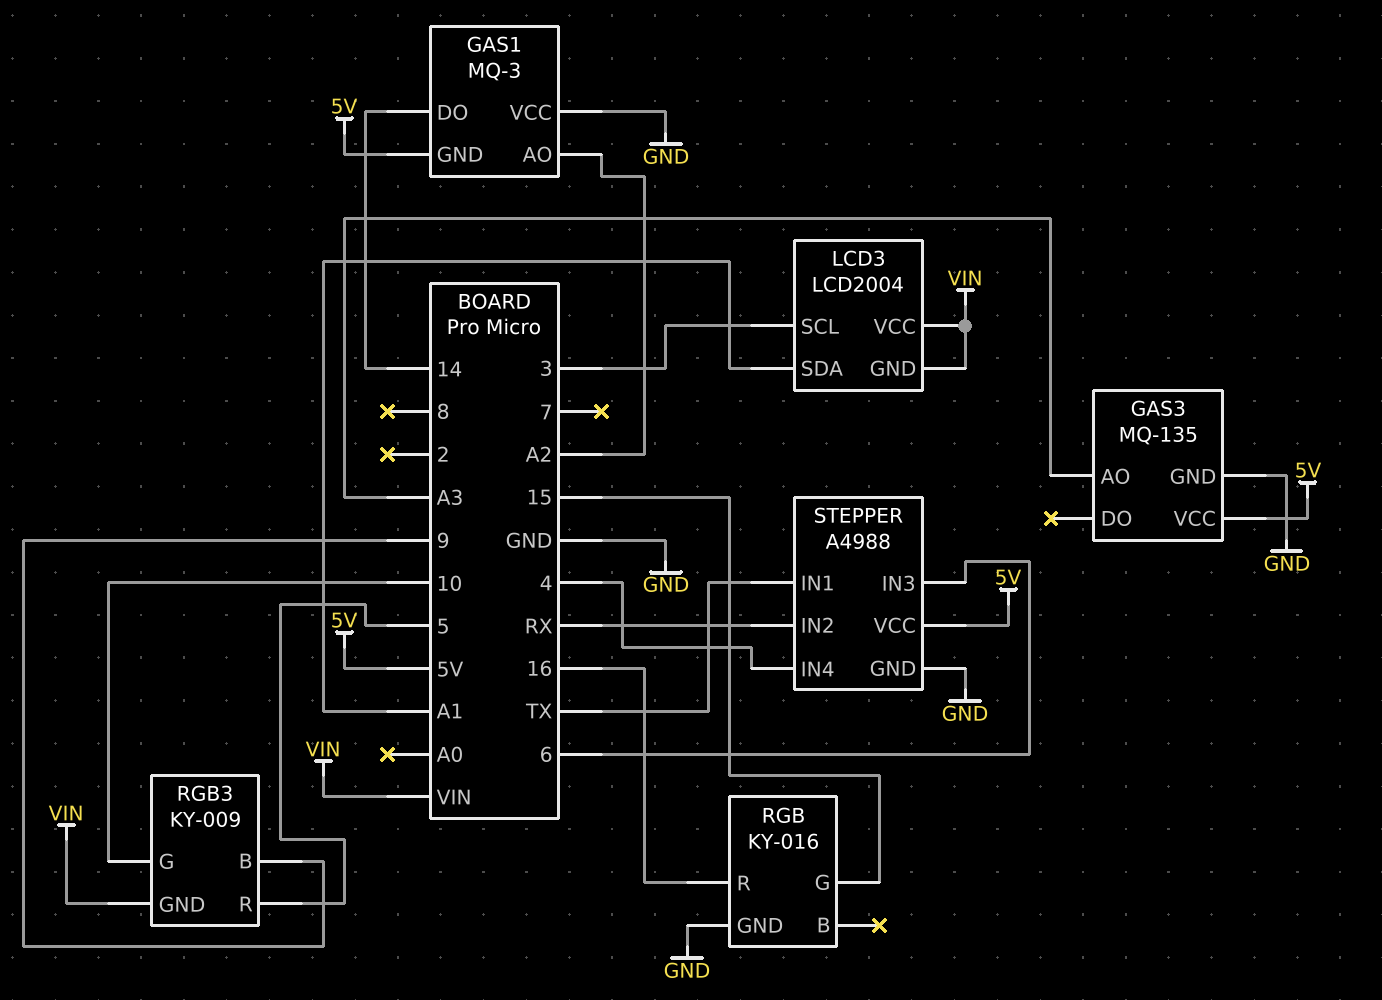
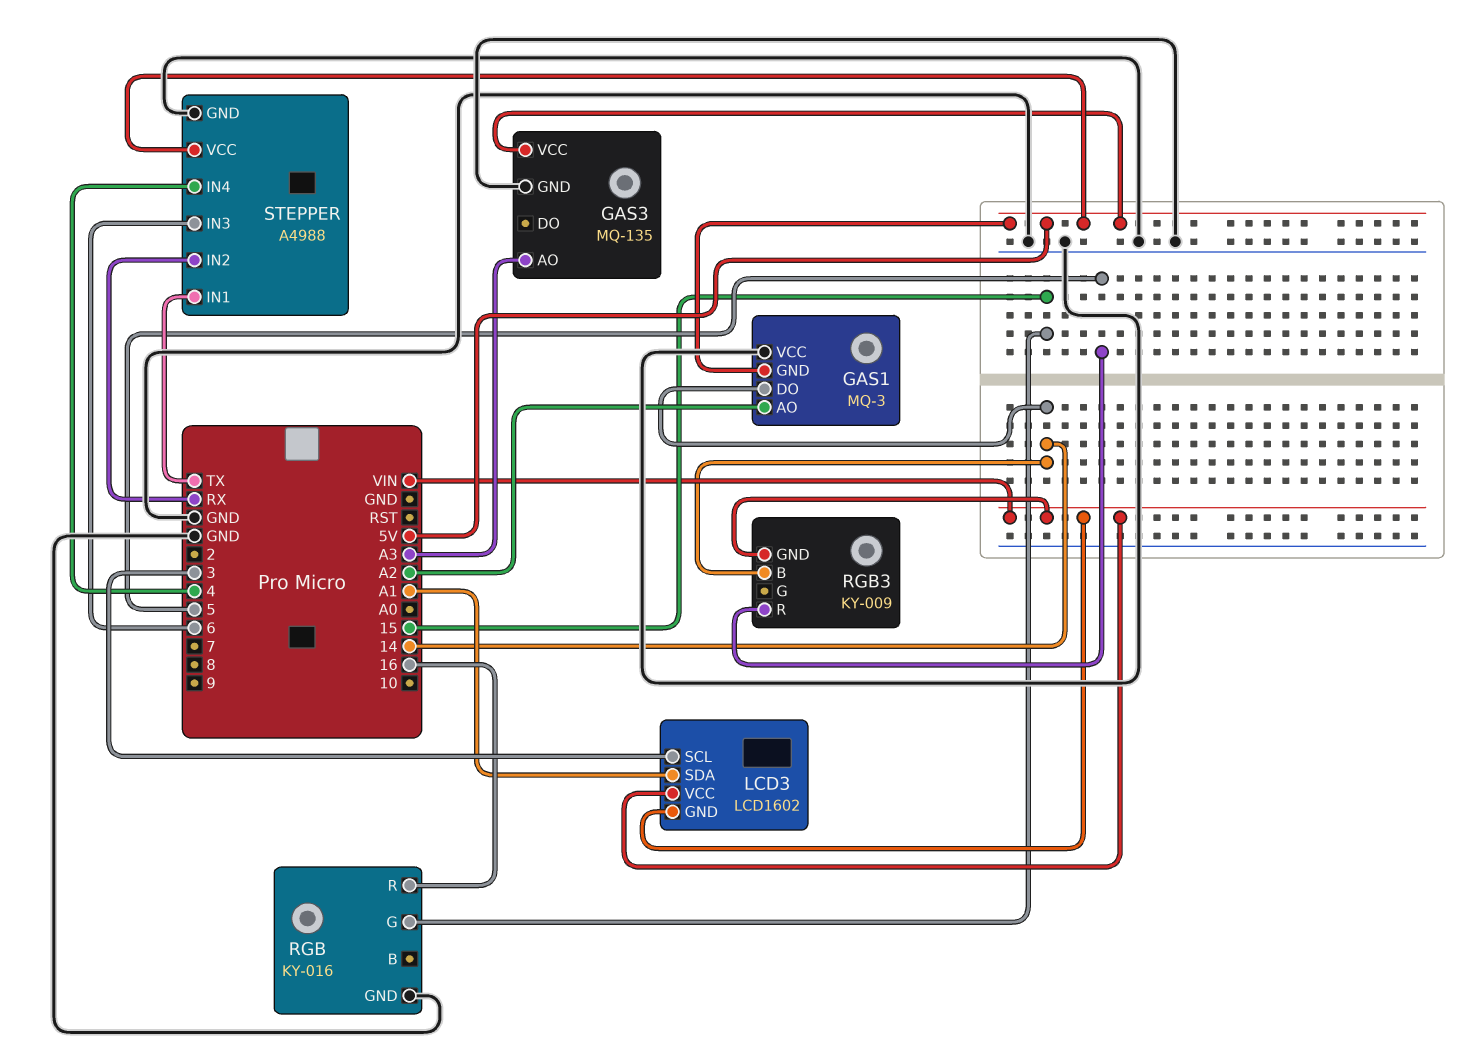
LCD3: LCD2004 -> LCD1602
RGB3 pin B: 9 -> 14
RGB3 pin G: 10 -> none

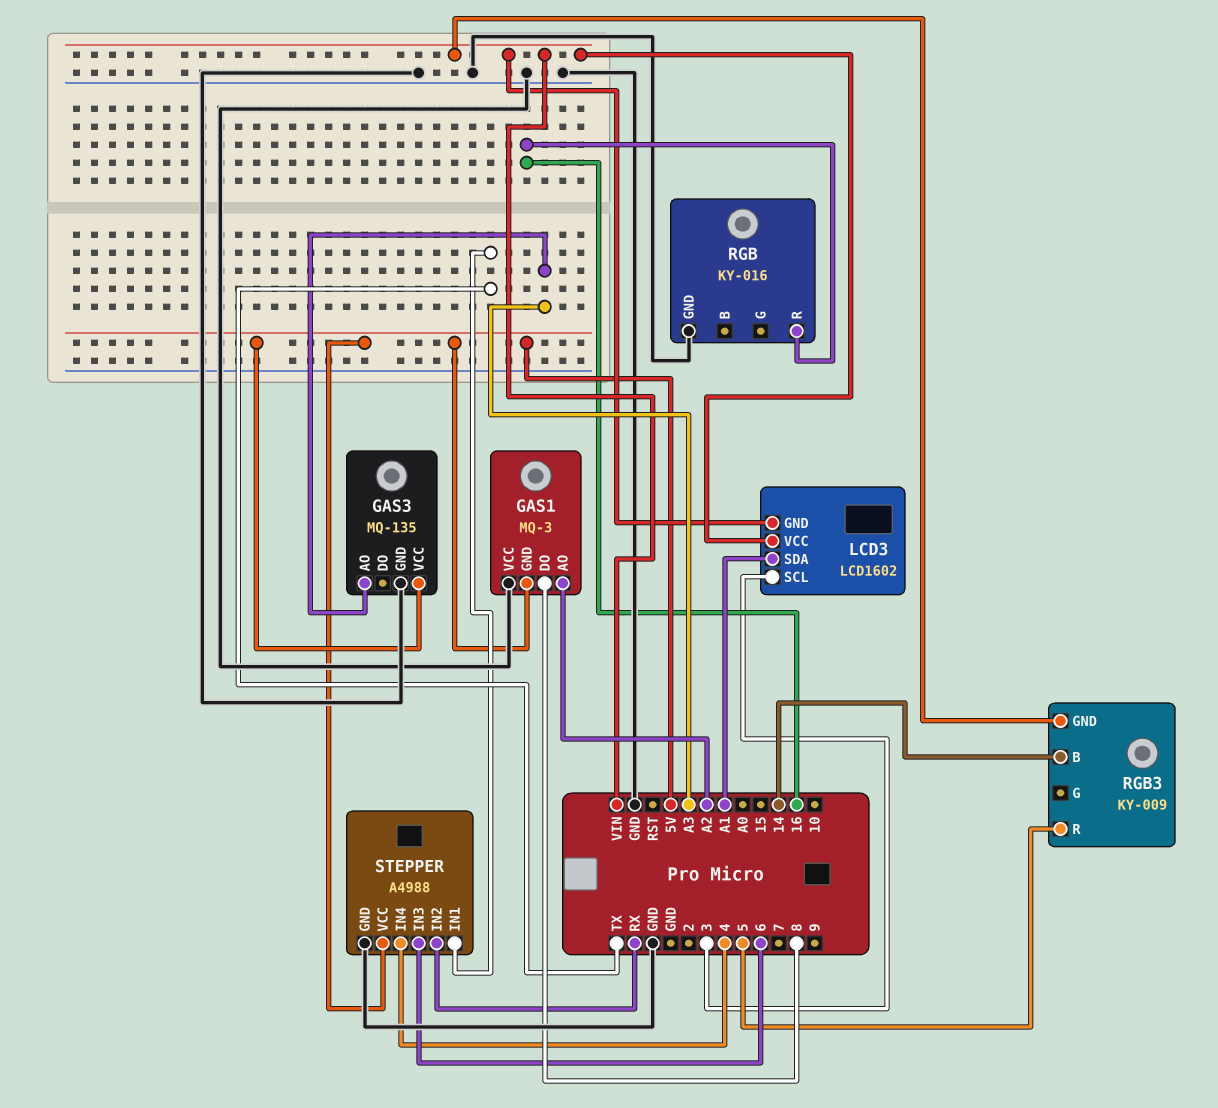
GAS1 pin DO: 14 -> 8
RGB pin G: 15 -> none

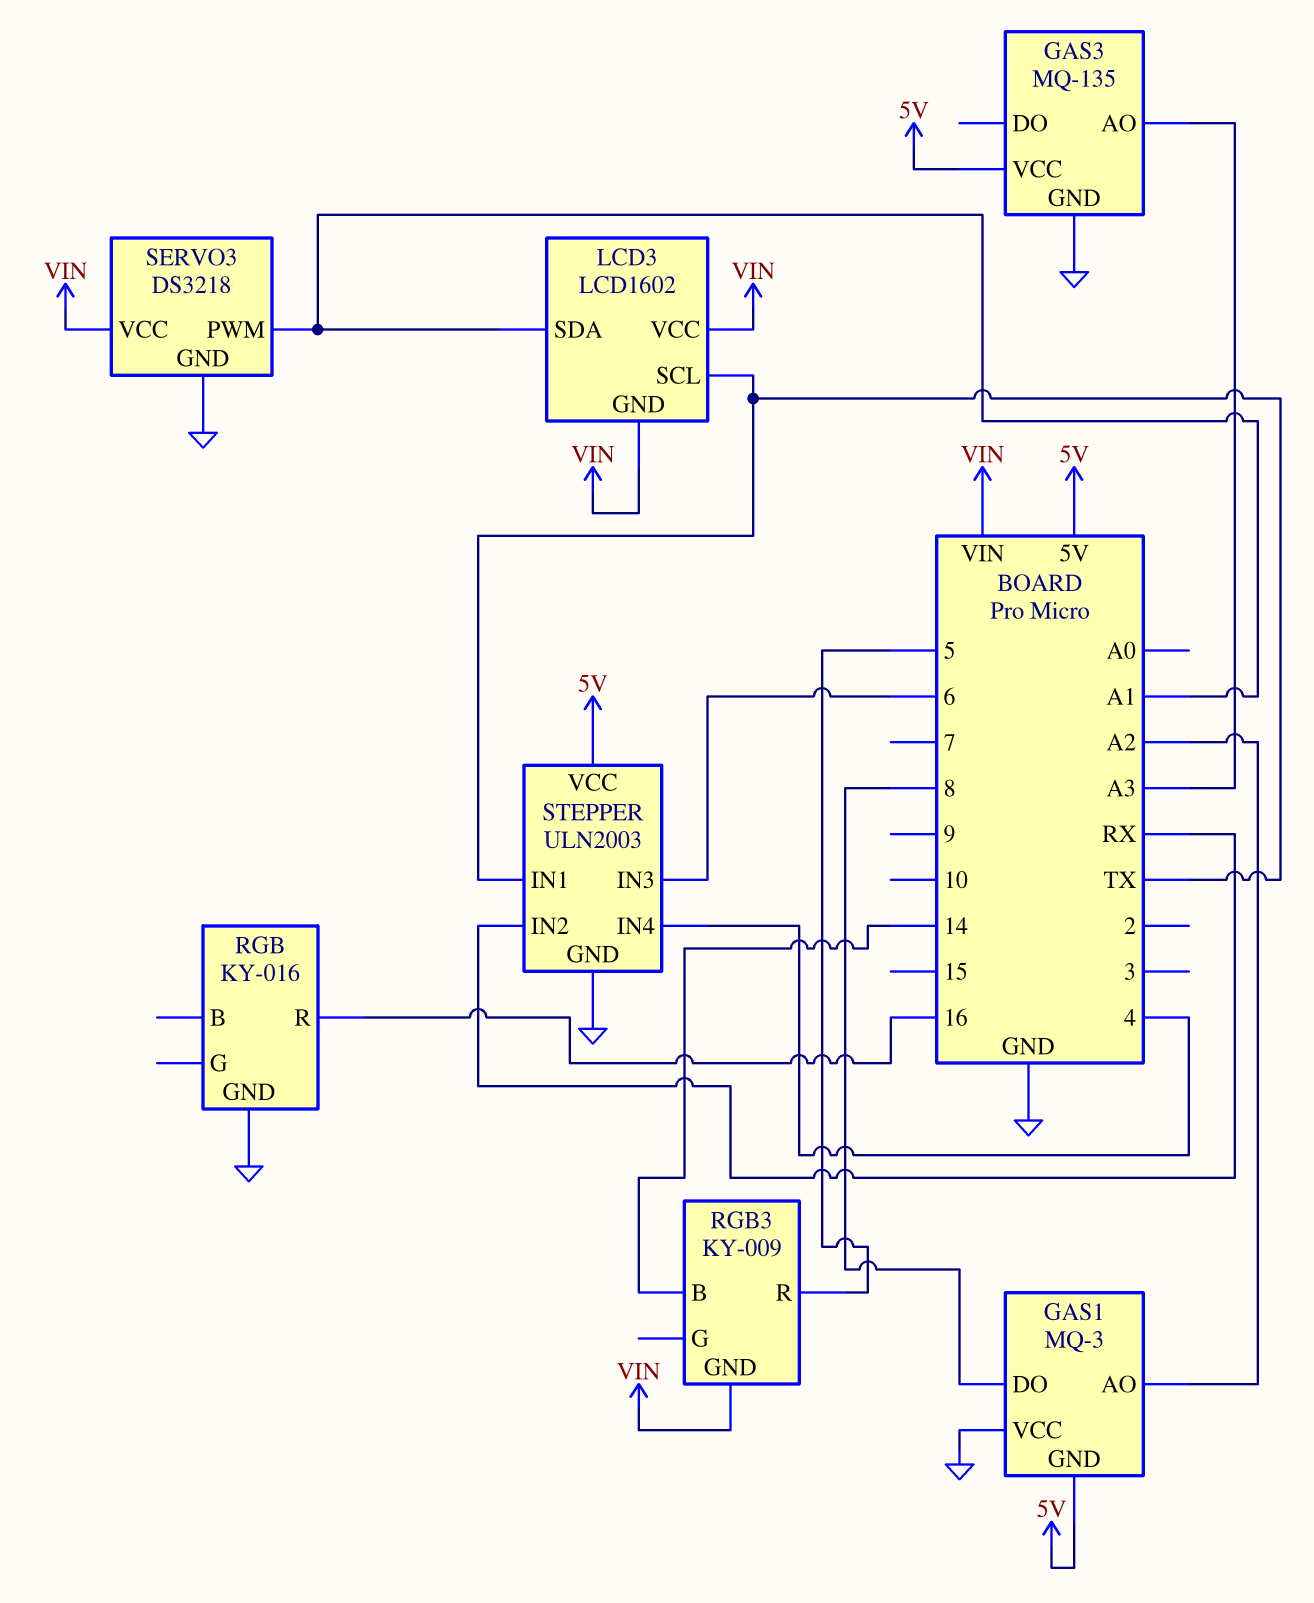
LCD3 pin SCL: 3 -> TX
SERVO3: none -> DS3218
SERVO3 pin GND: none -> GND
SERVO3 pin PWM: none -> A1
SERVO3 pin VCC: none -> VIN
STEPPER: A4988 -> ULN2003

